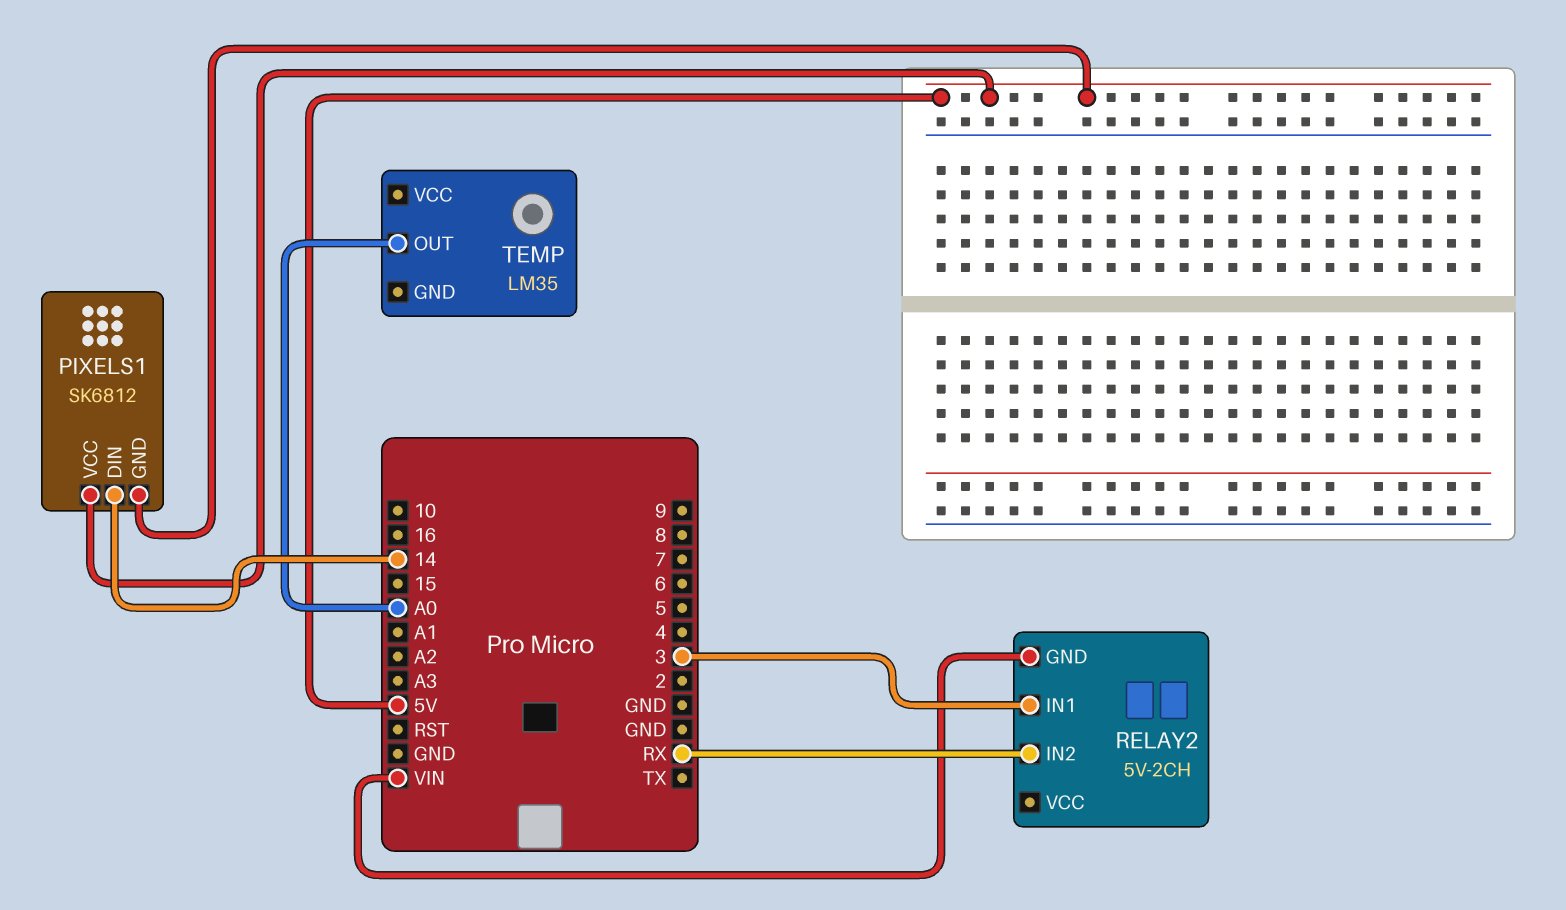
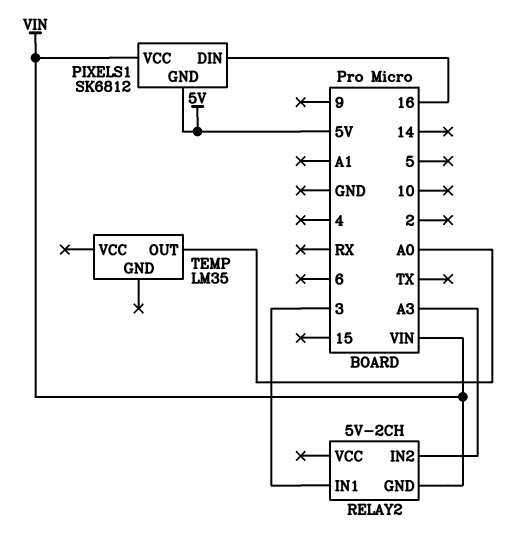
PIXELS1 pin DIN: 14 -> 16
PIXELS1 pin VCC: 5V -> VIN
RELAY2 pin IN2: RX -> A3

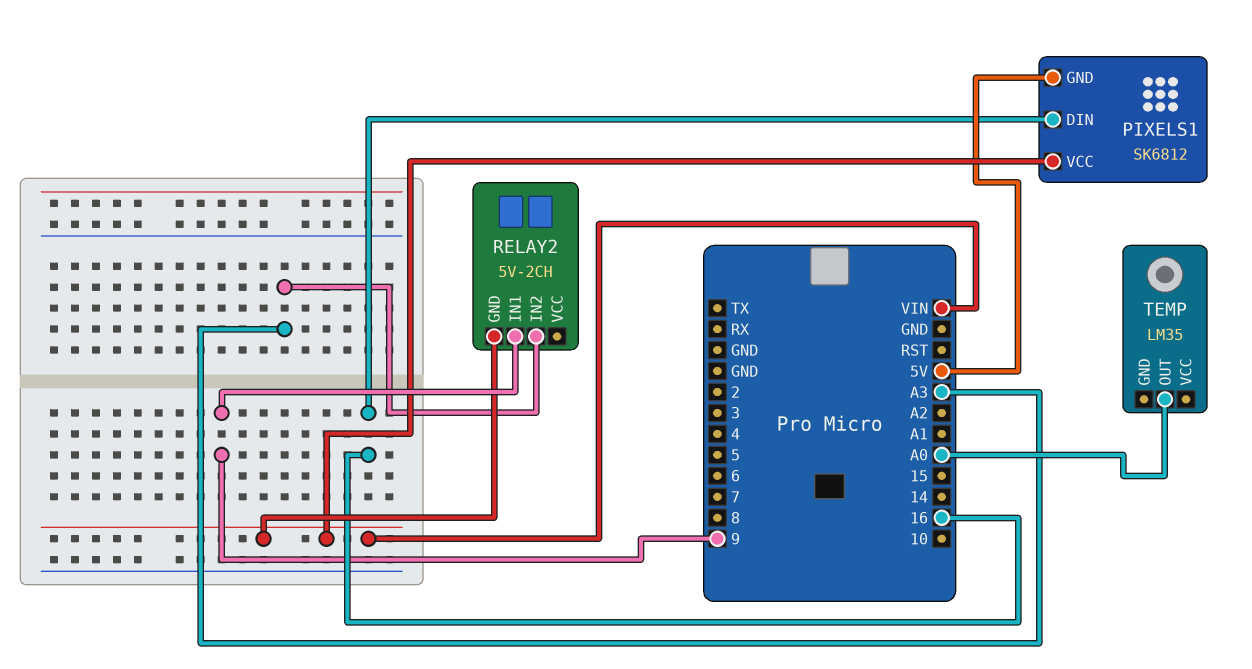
RELAY2 pin IN1: 3 -> 9

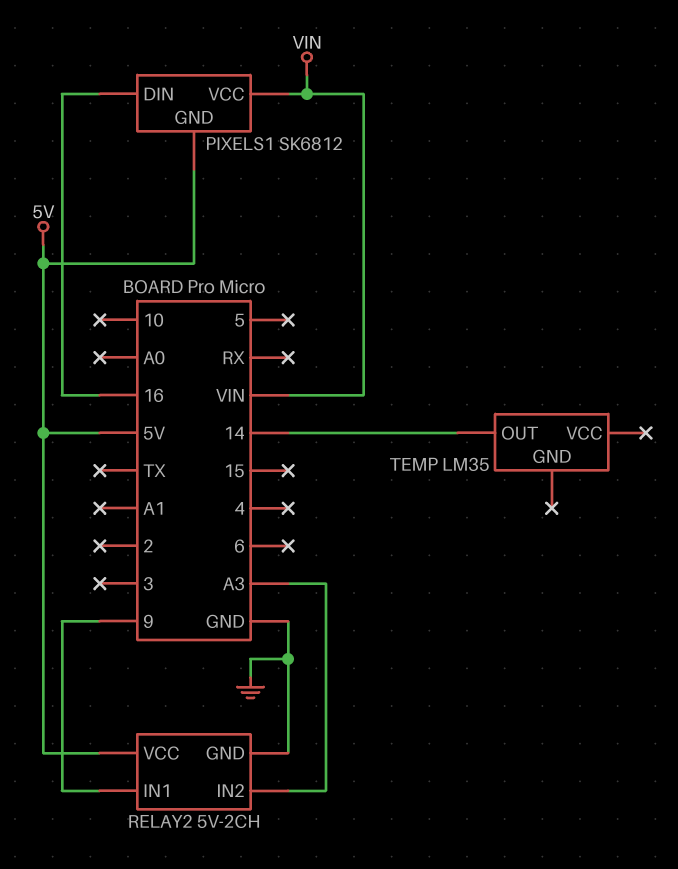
RELAY2 pin GND: VIN -> GND
RELAY2 pin VCC: none -> 5V
TEMP pin OUT: A0 -> 14

